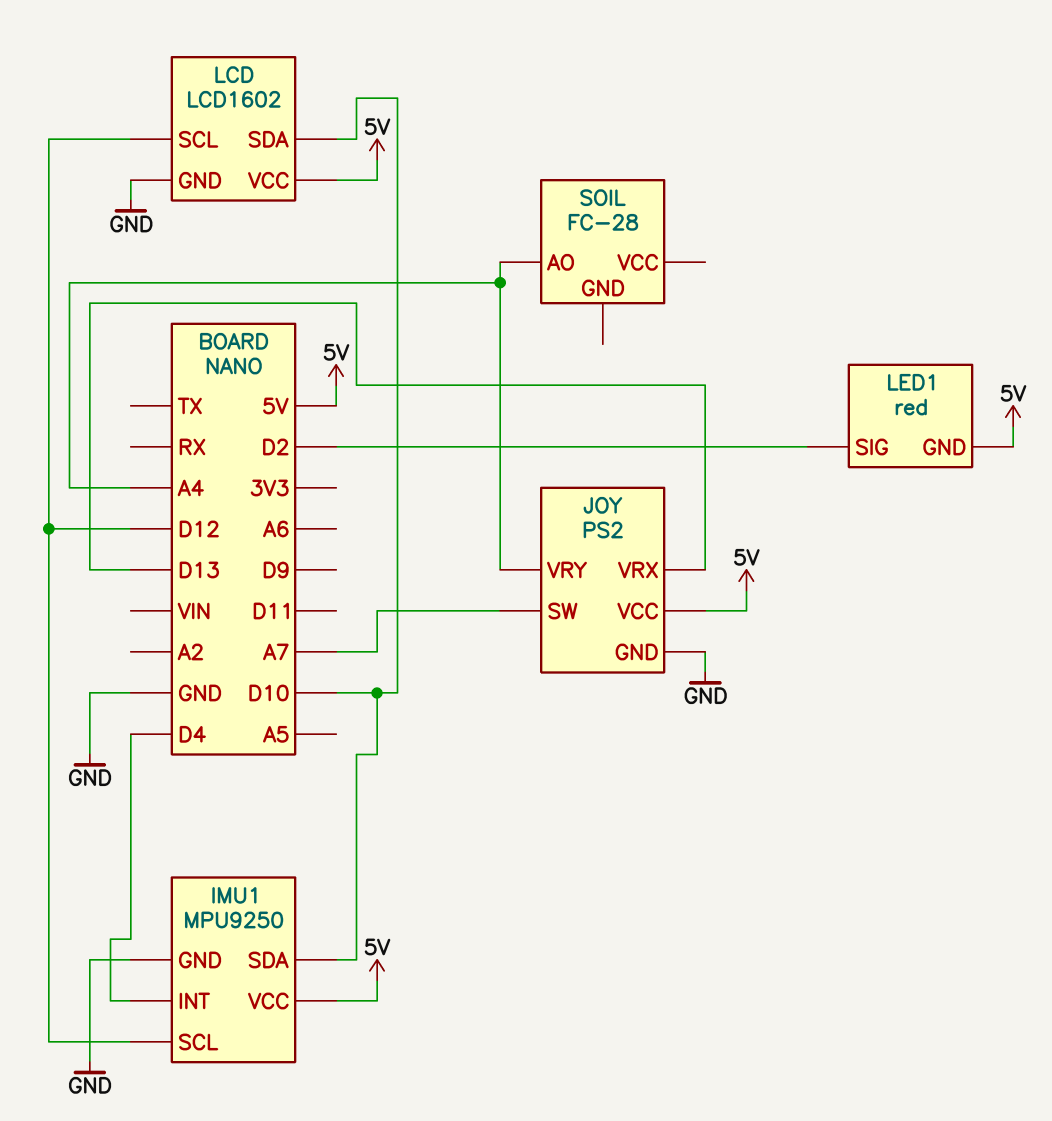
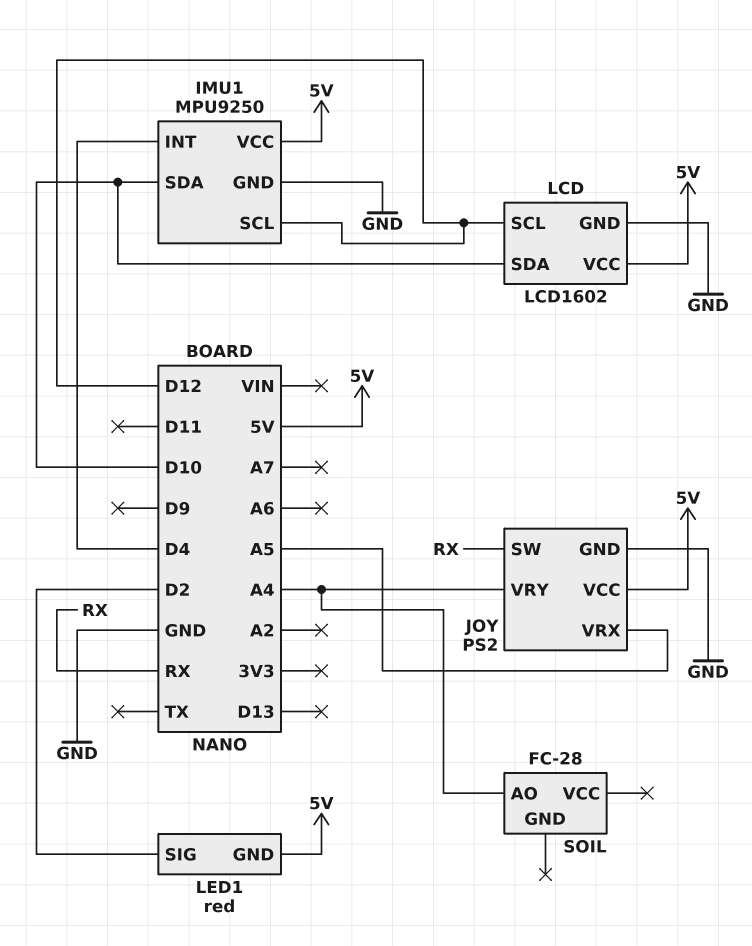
JOY pin SW: A7 -> RX
JOY pin VRX: D13 -> A5

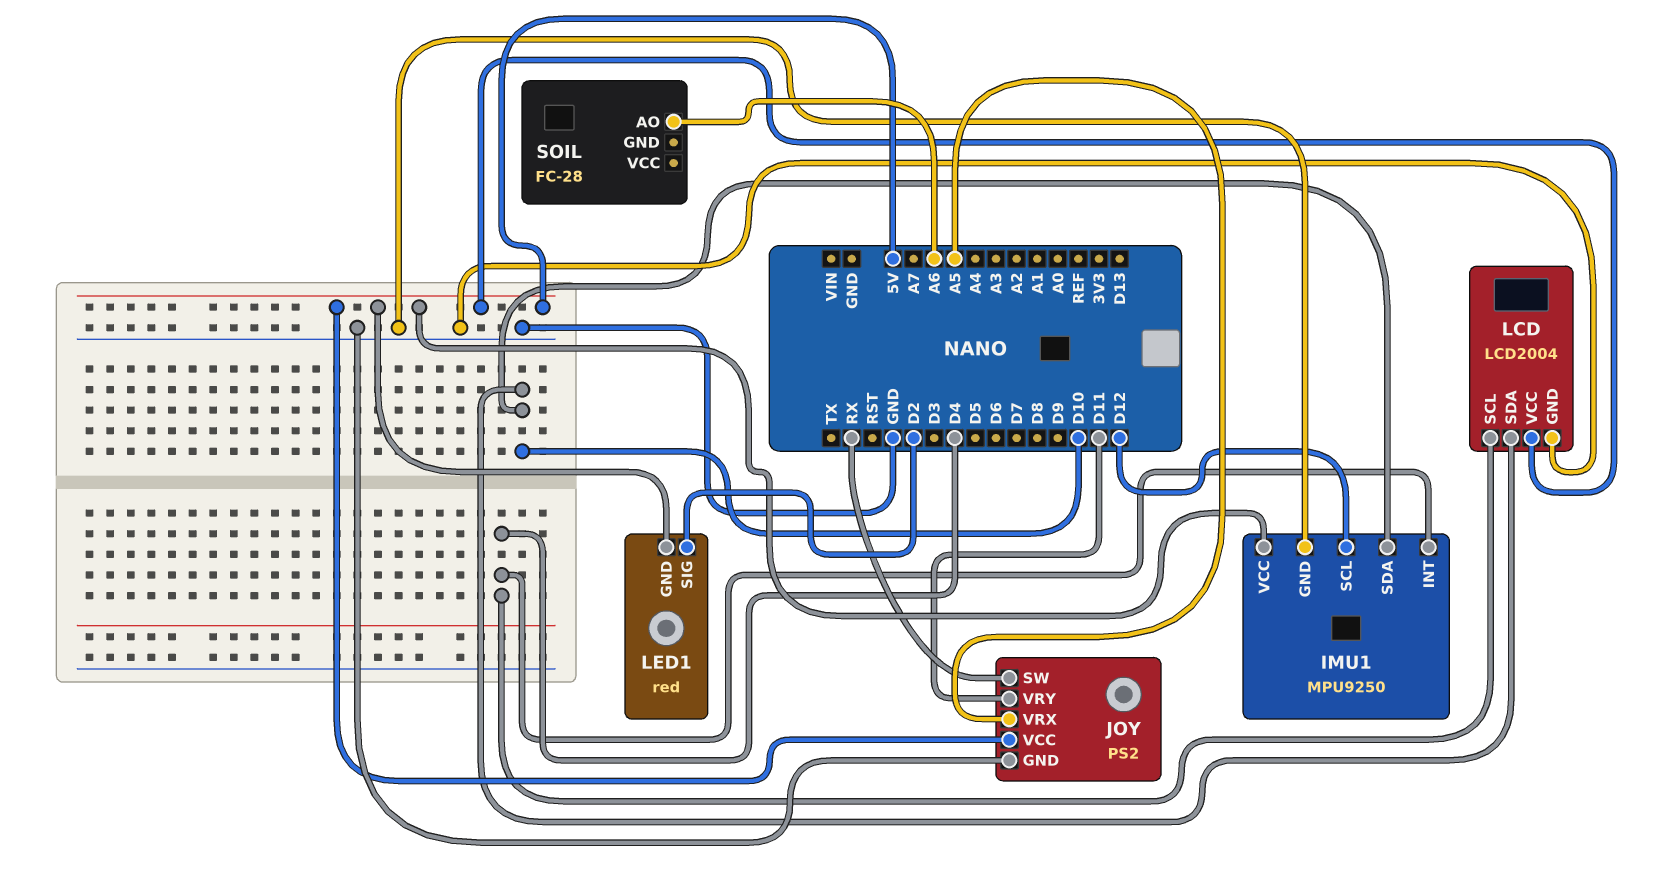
JOY pin VRY: A4 -> D11
LCD: LCD1602 -> LCD2004
LCD pin SCL: D12 -> D4
SOIL pin AO: A4 -> A6

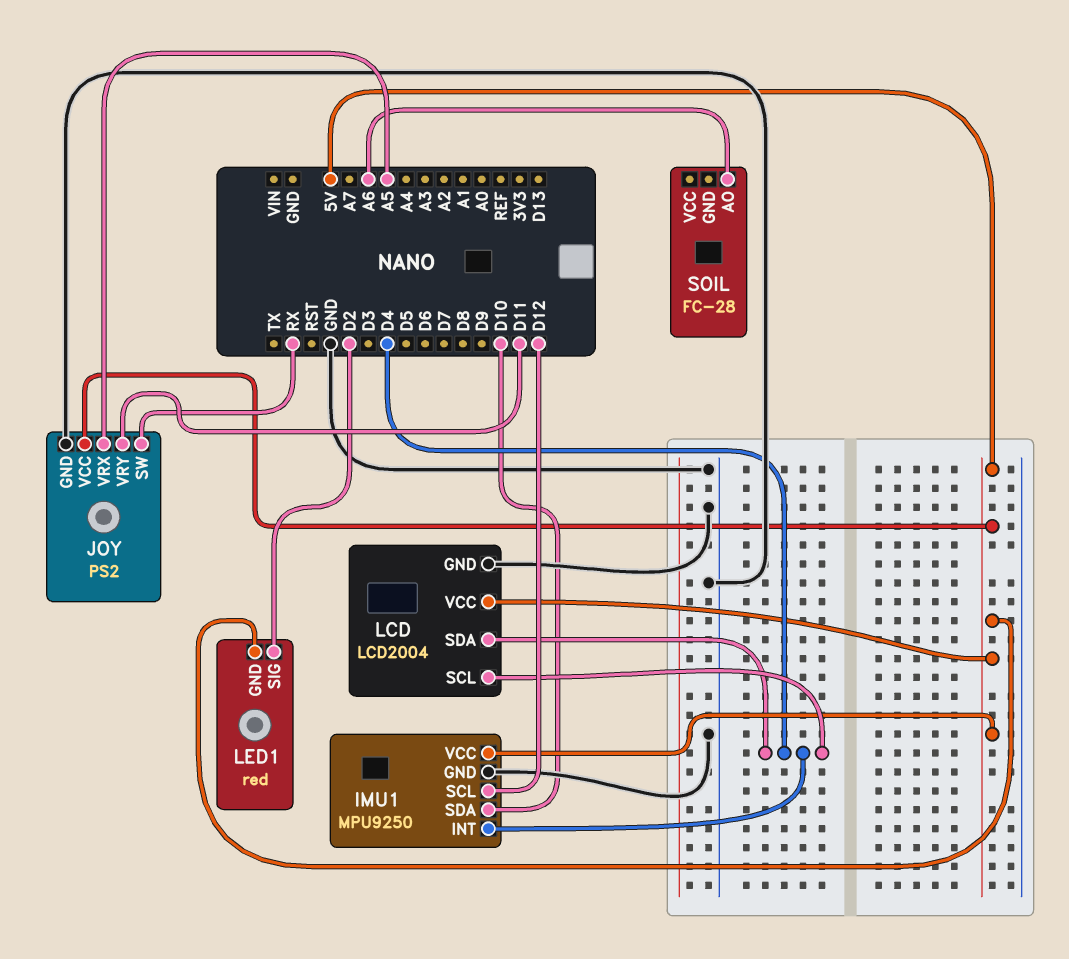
LCD pin SDA: D10 -> D4

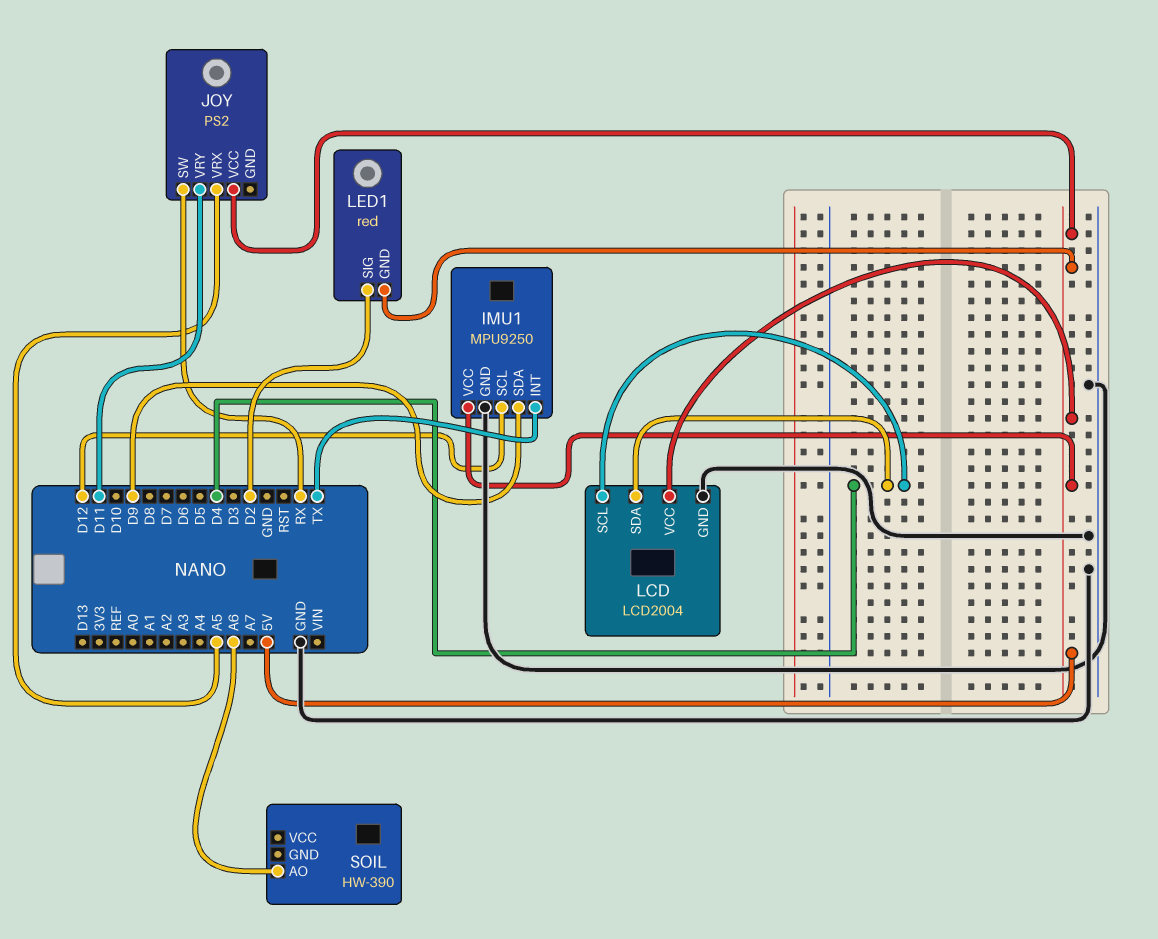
IMU1 pin INT: D4 -> TX
IMU1 pin SDA: D10 -> D9
JOY pin GND: GND -> none
SOIL: FC-28 -> HW-390

